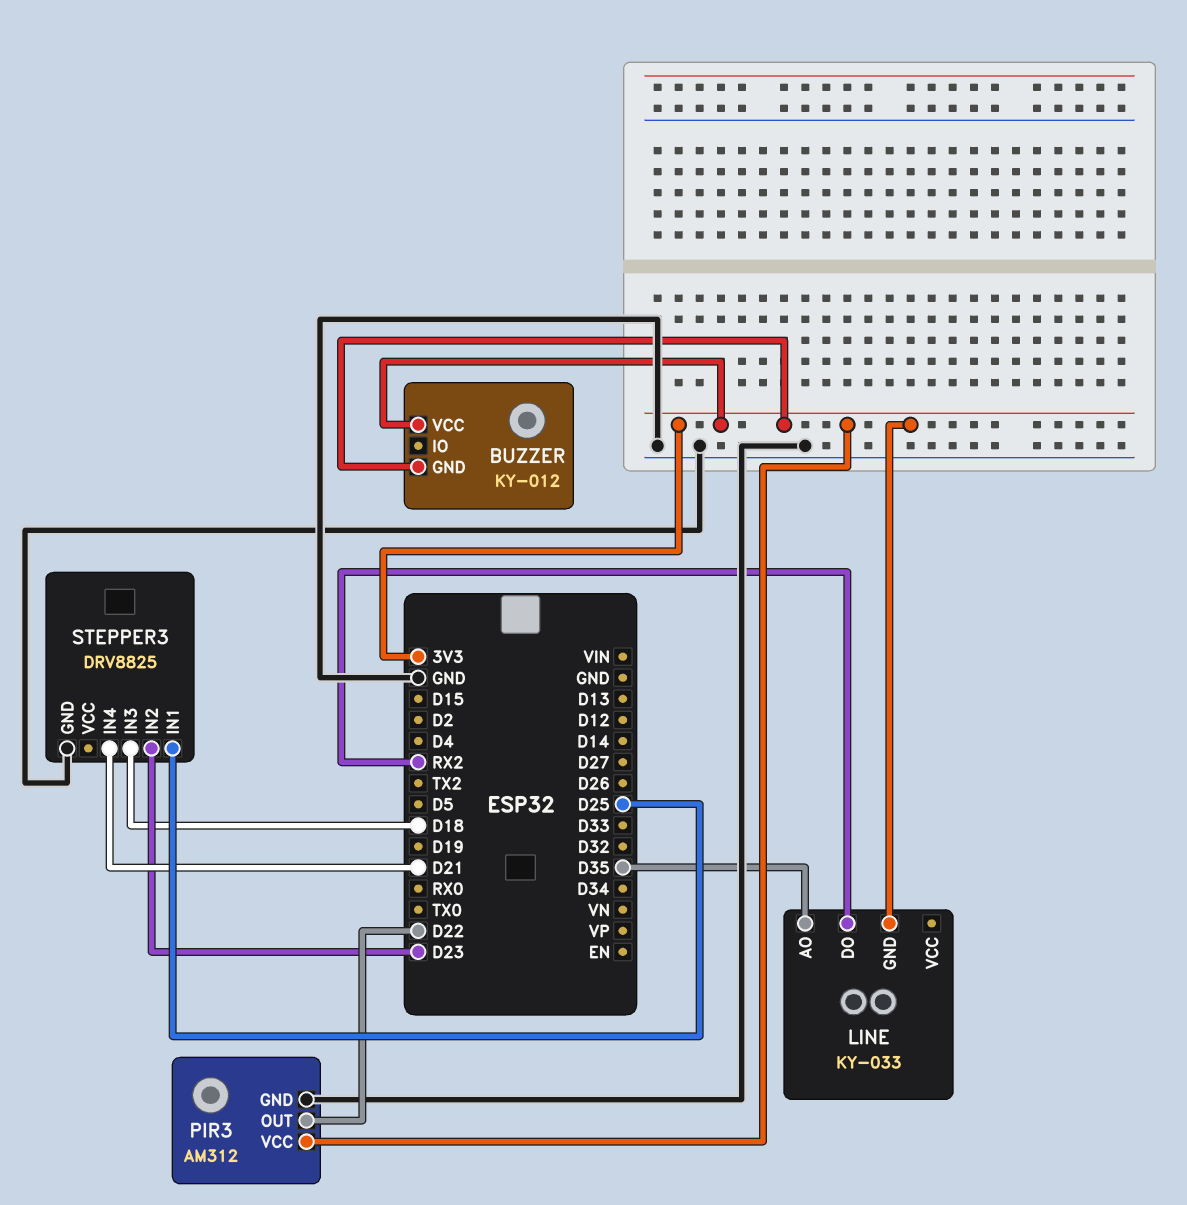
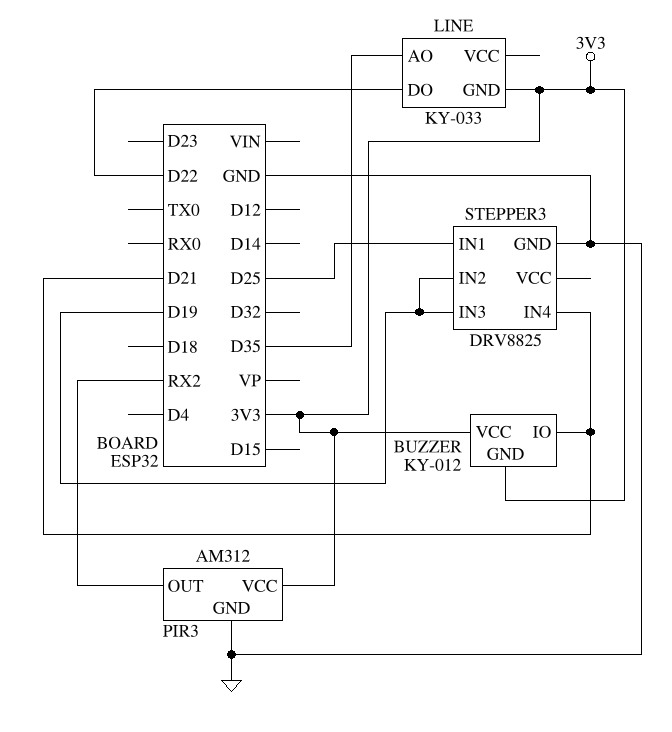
BUZZER pin IO: none -> D21
LINE pin DO: RX2 -> D22
PIR3 pin OUT: D22 -> RX2
STEPPER3 pin IN2: D23 -> D19
STEPPER3 pin IN3: D18 -> D19

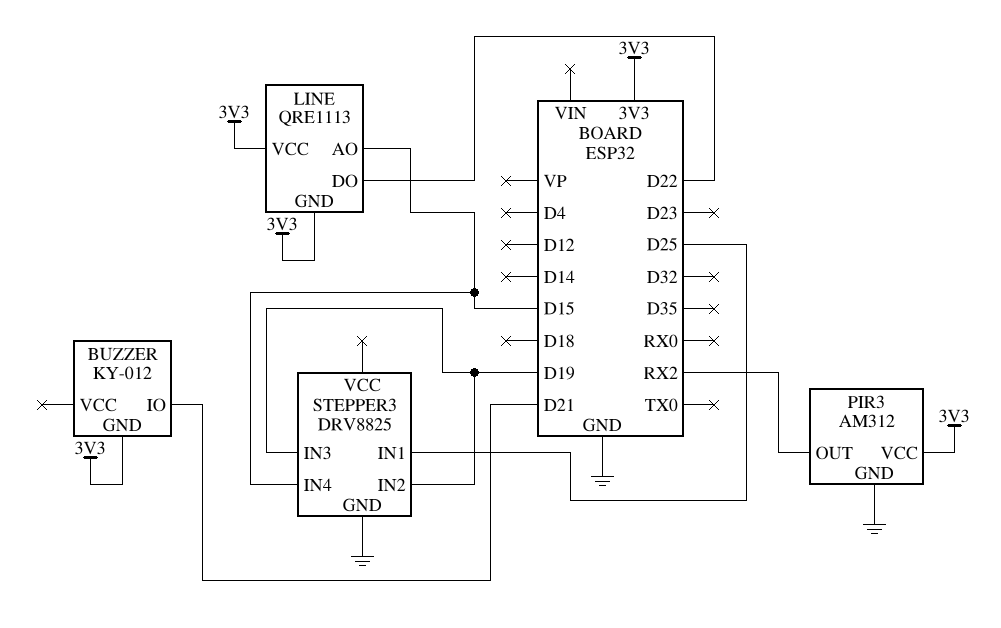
BUZZER pin VCC: 3V3 -> none
LINE: KY-033 -> QRE1113
LINE pin AO: D35 -> D15
LINE pin VCC: none -> 3V3
STEPPER3 pin IN4: D21 -> D15

